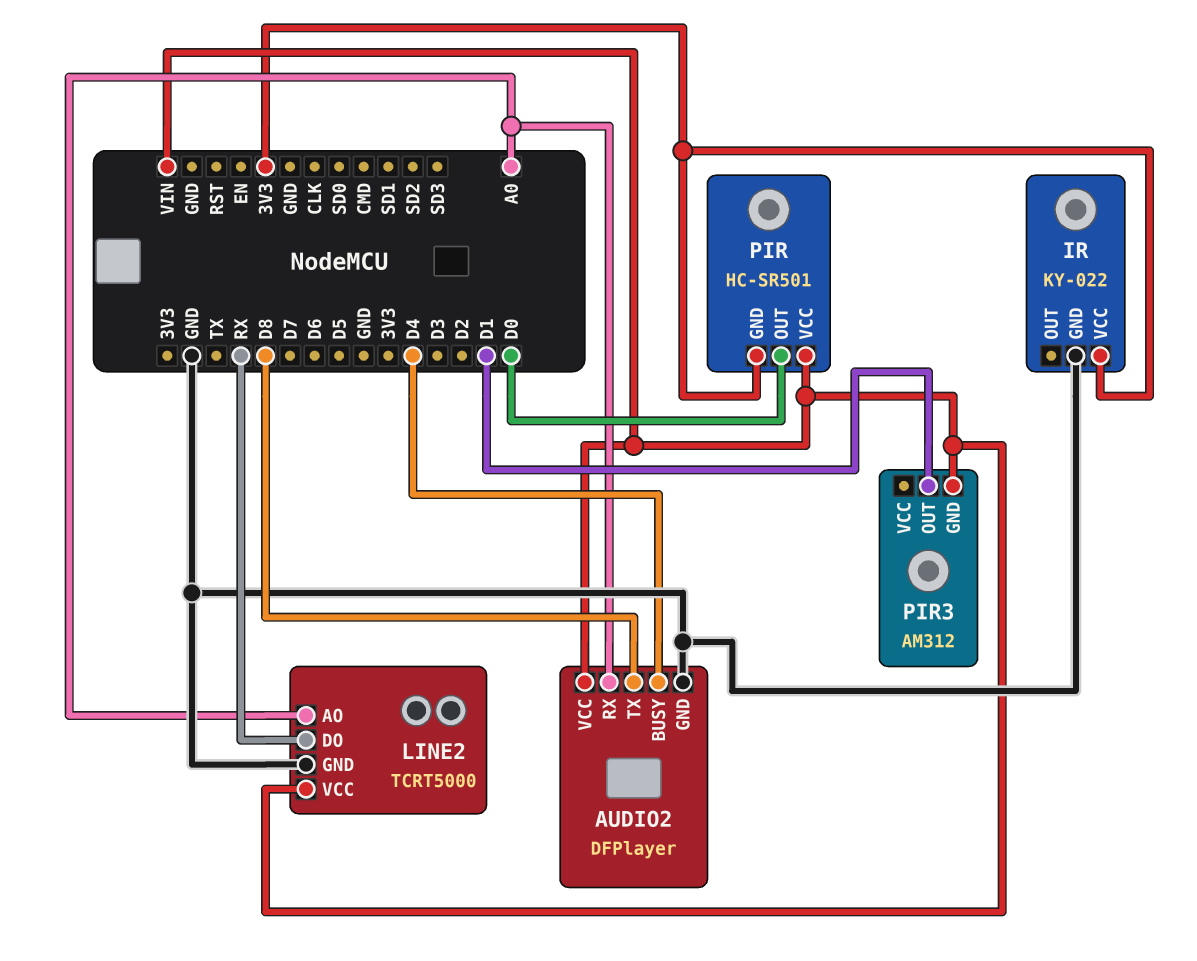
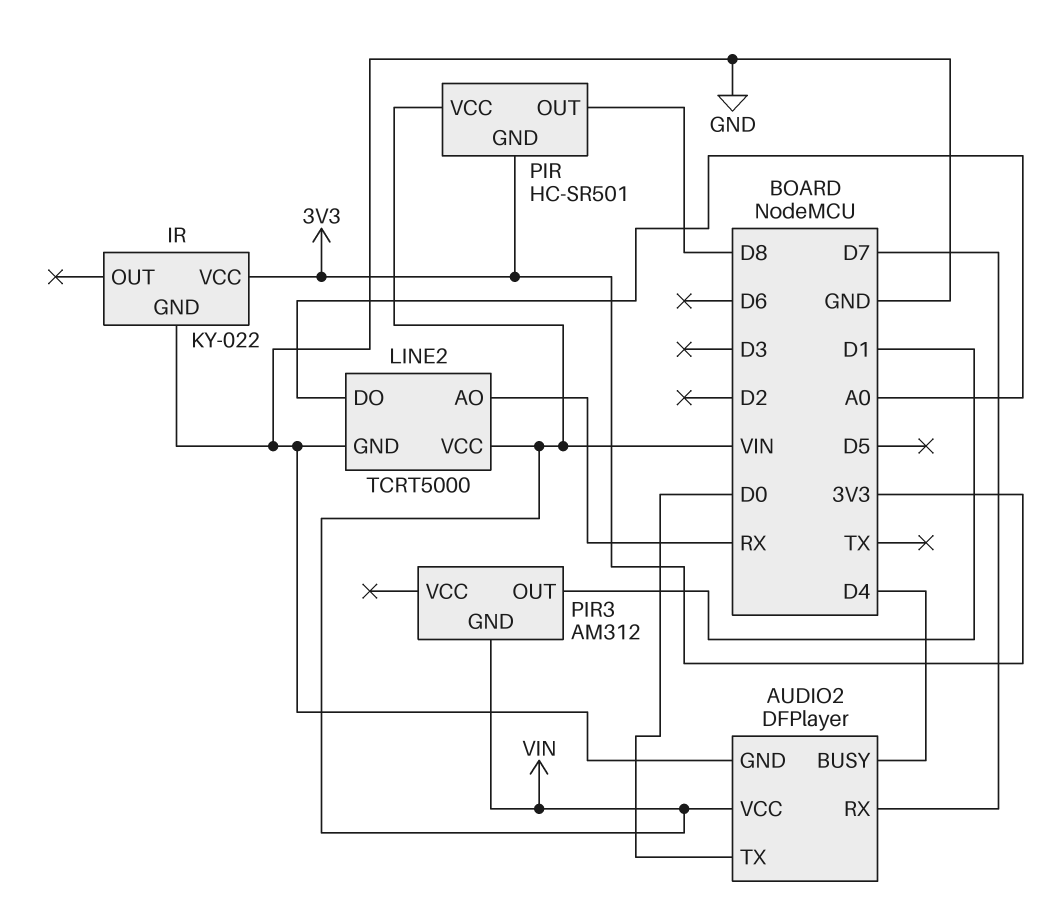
AUDIO2 pin RX: A0 -> D7
AUDIO2 pin TX: D8 -> D0
LINE2 pin AO: A0 -> RX
LINE2 pin DO: RX -> A0
PIR pin OUT: D0 -> D8

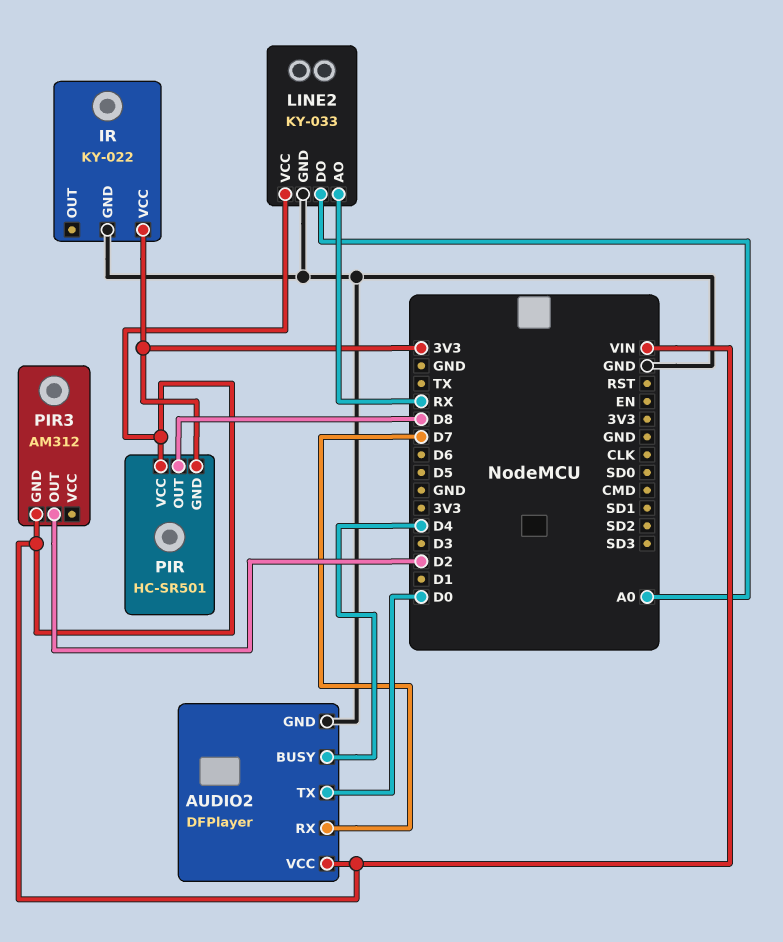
LINE2: TCRT5000 -> KY-033
PIR3 pin OUT: D1 -> D2

